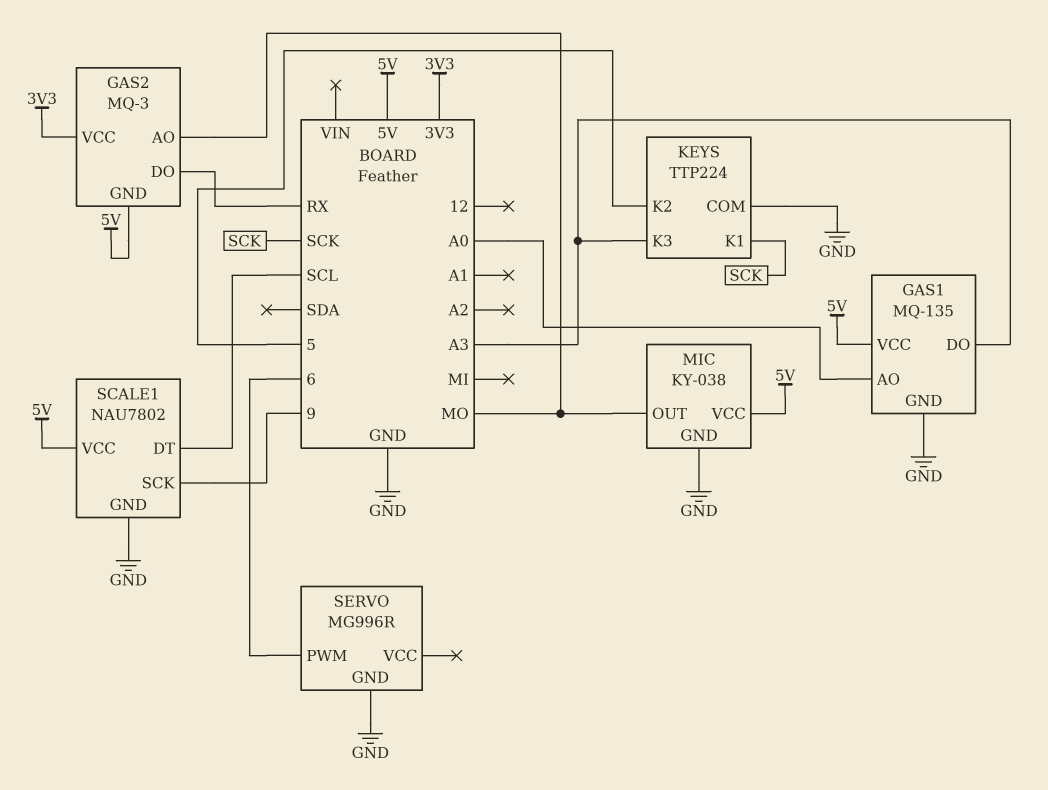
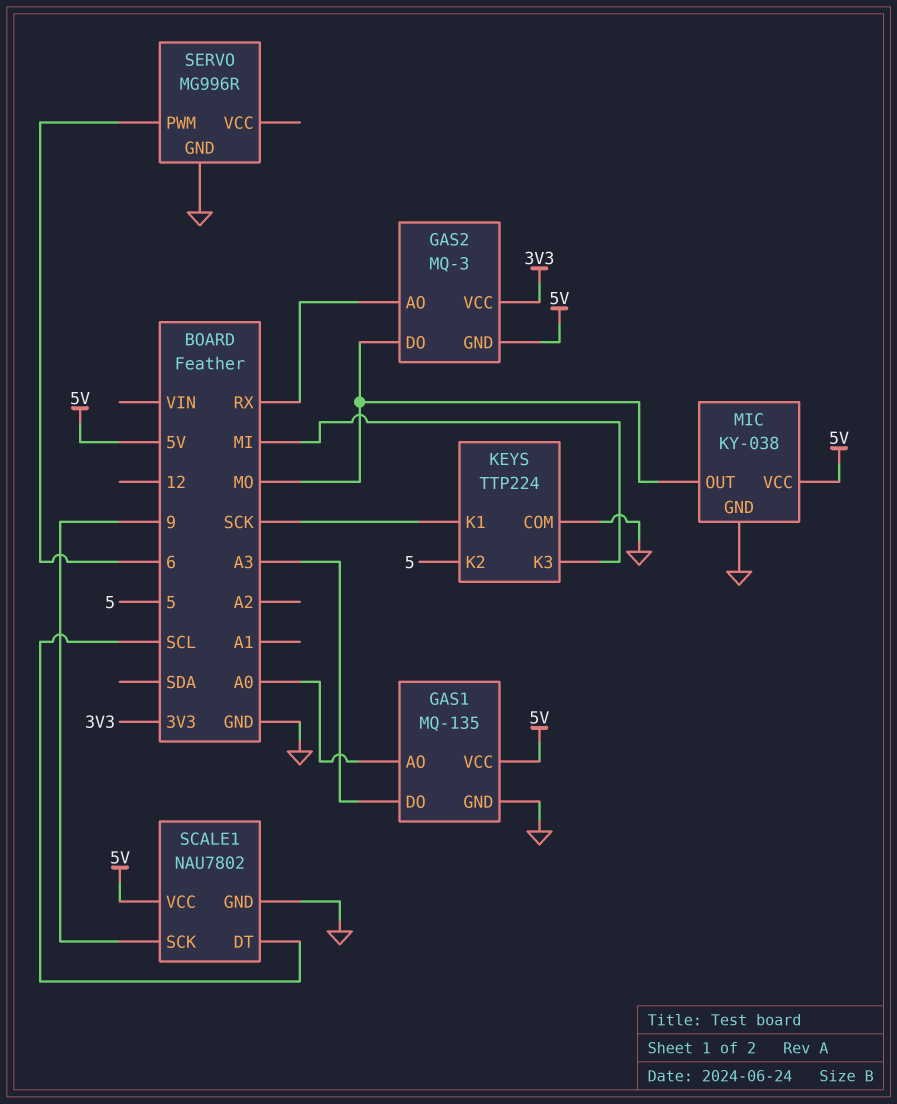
GAS2 pin AO: MO -> RX
GAS2 pin DO: RX -> MO
KEYS pin K3: A3 -> MI

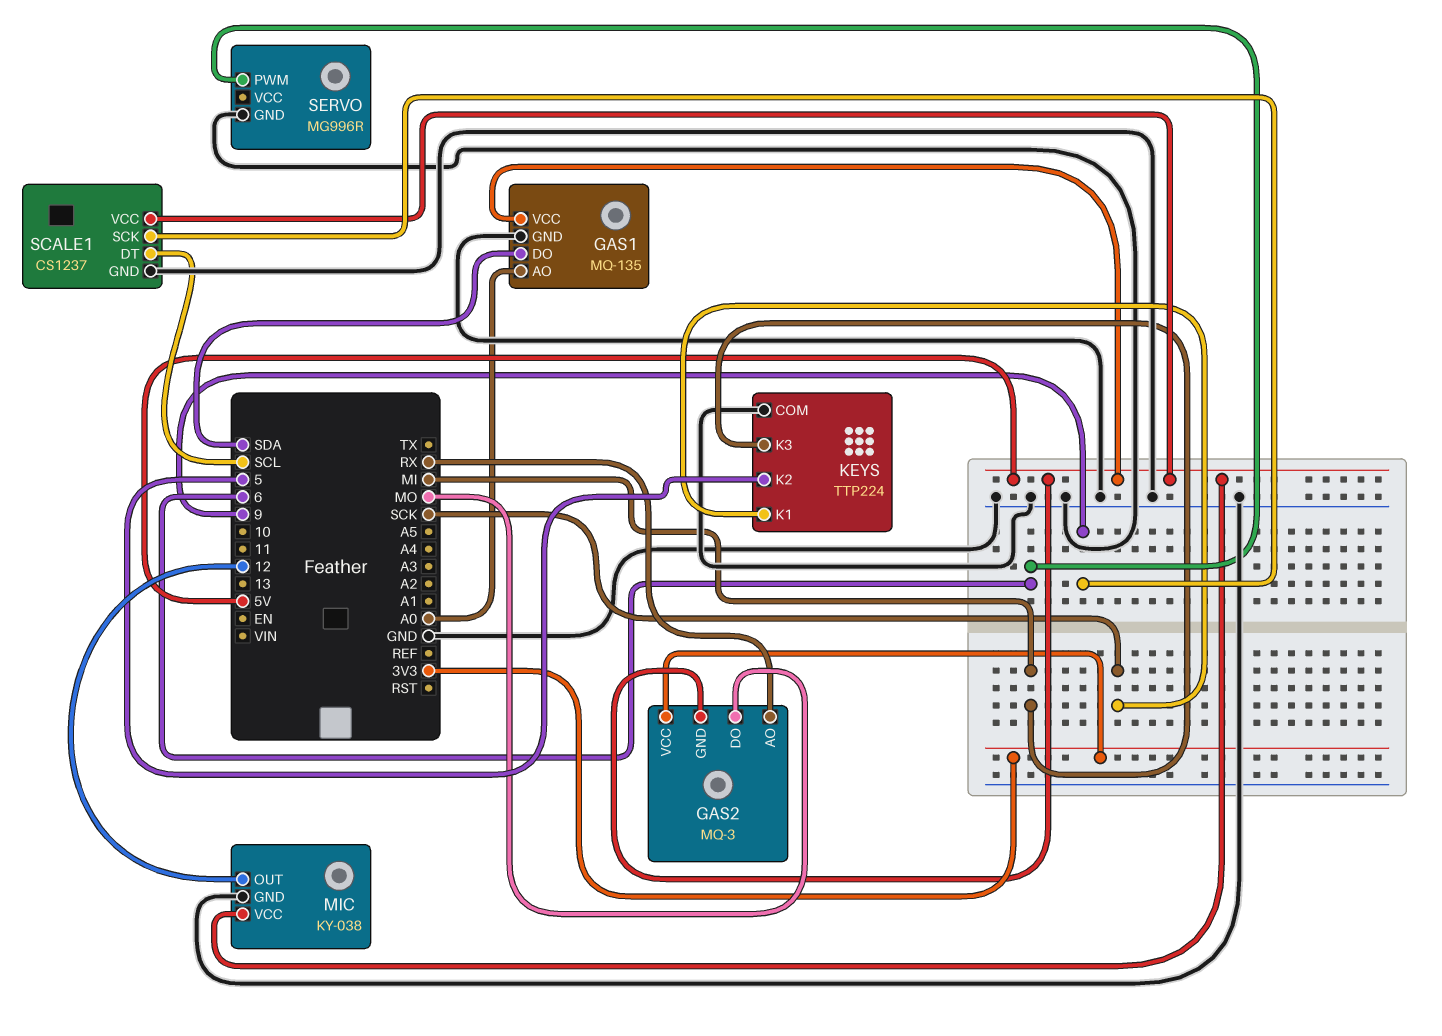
GAS1 pin DO: A3 -> SDA
MIC pin OUT: MO -> 12
SCALE1: NAU7802 -> CS1237

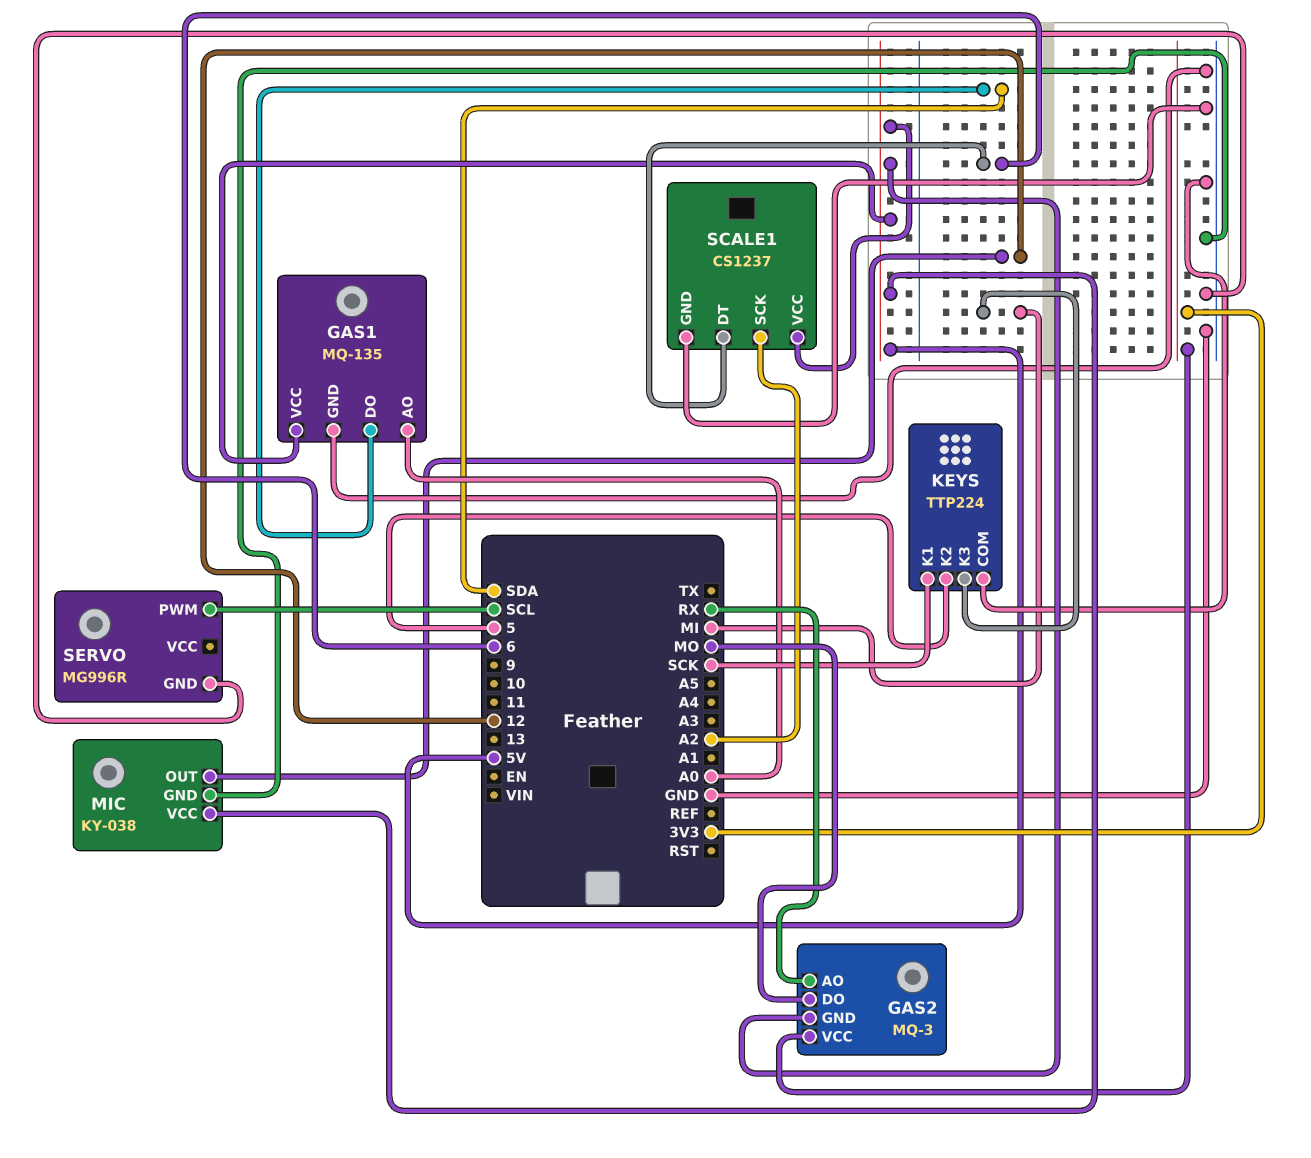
SCALE1 pin DT: SCL -> 6
SCALE1 pin SCK: 9 -> A2
SERVO pin PWM: 6 -> SCL

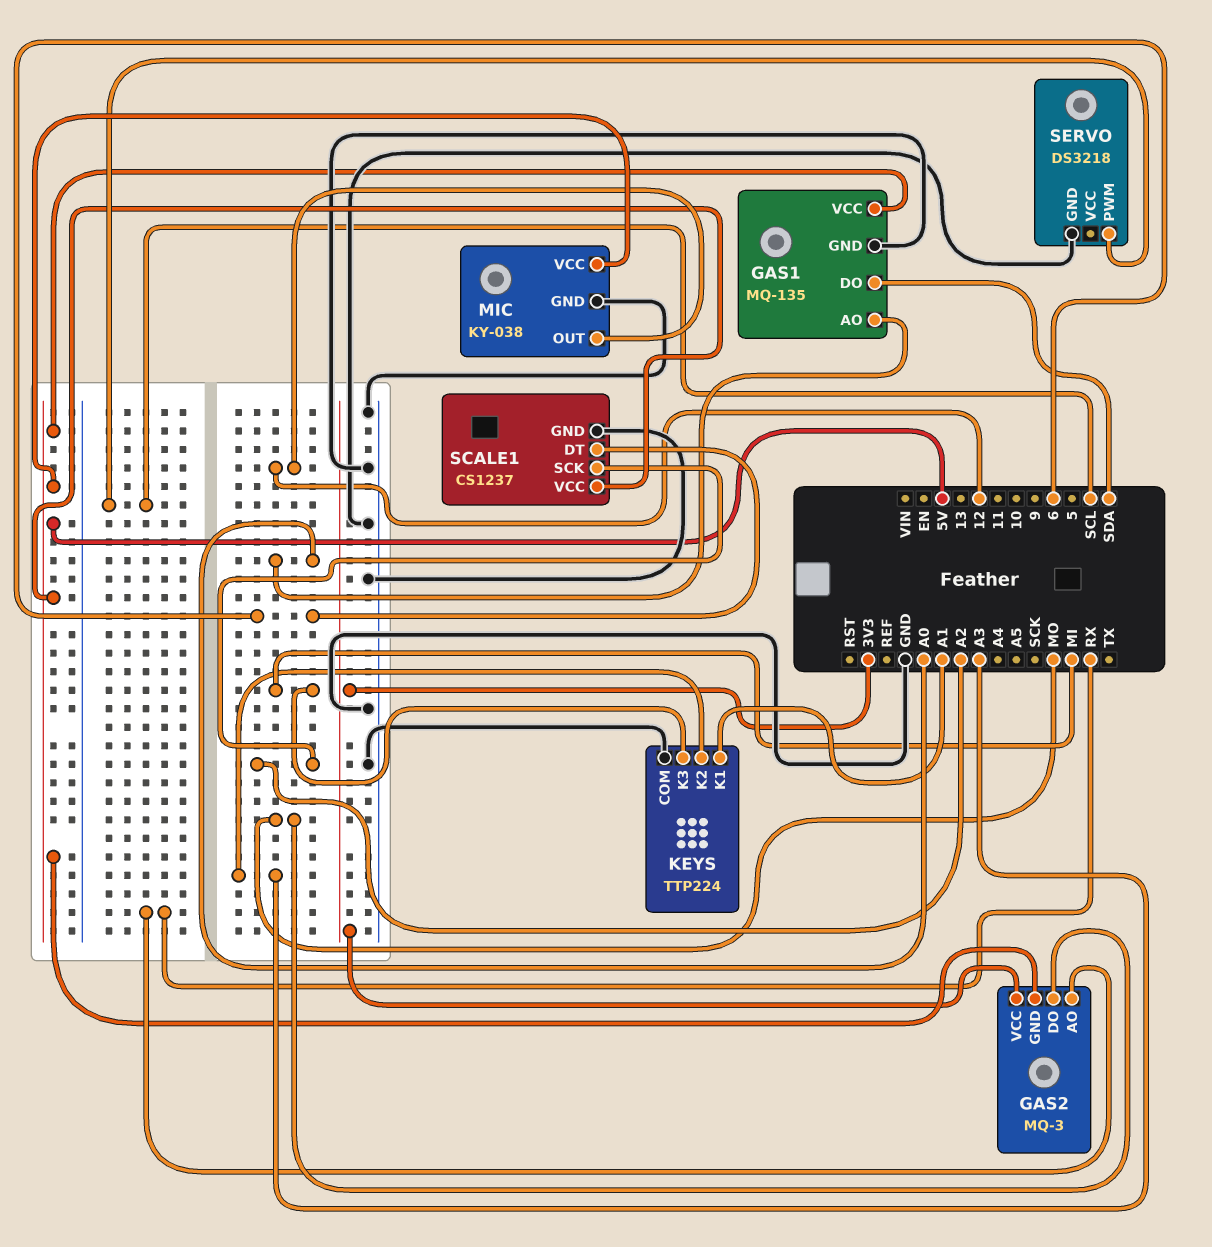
KEYS pin K1: SCK -> A1
KEYS pin K2: 5 -> A3
SERVO: MG996R -> DS3218

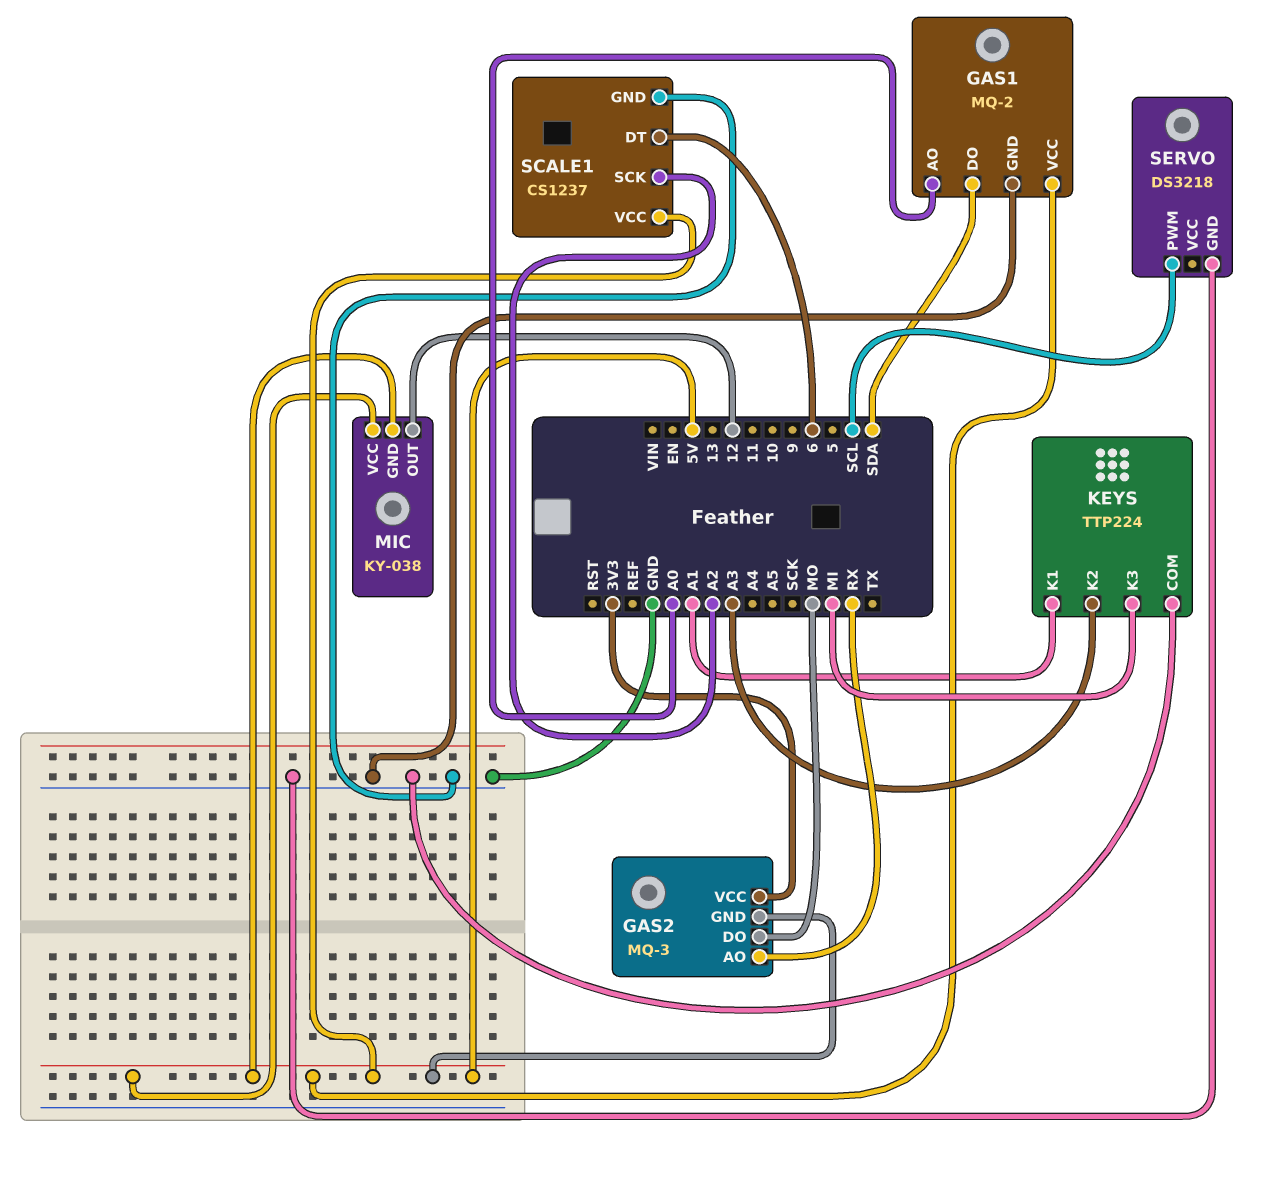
GAS1: MQ-135 -> MQ-2
MIC pin GND: GND -> 5V

